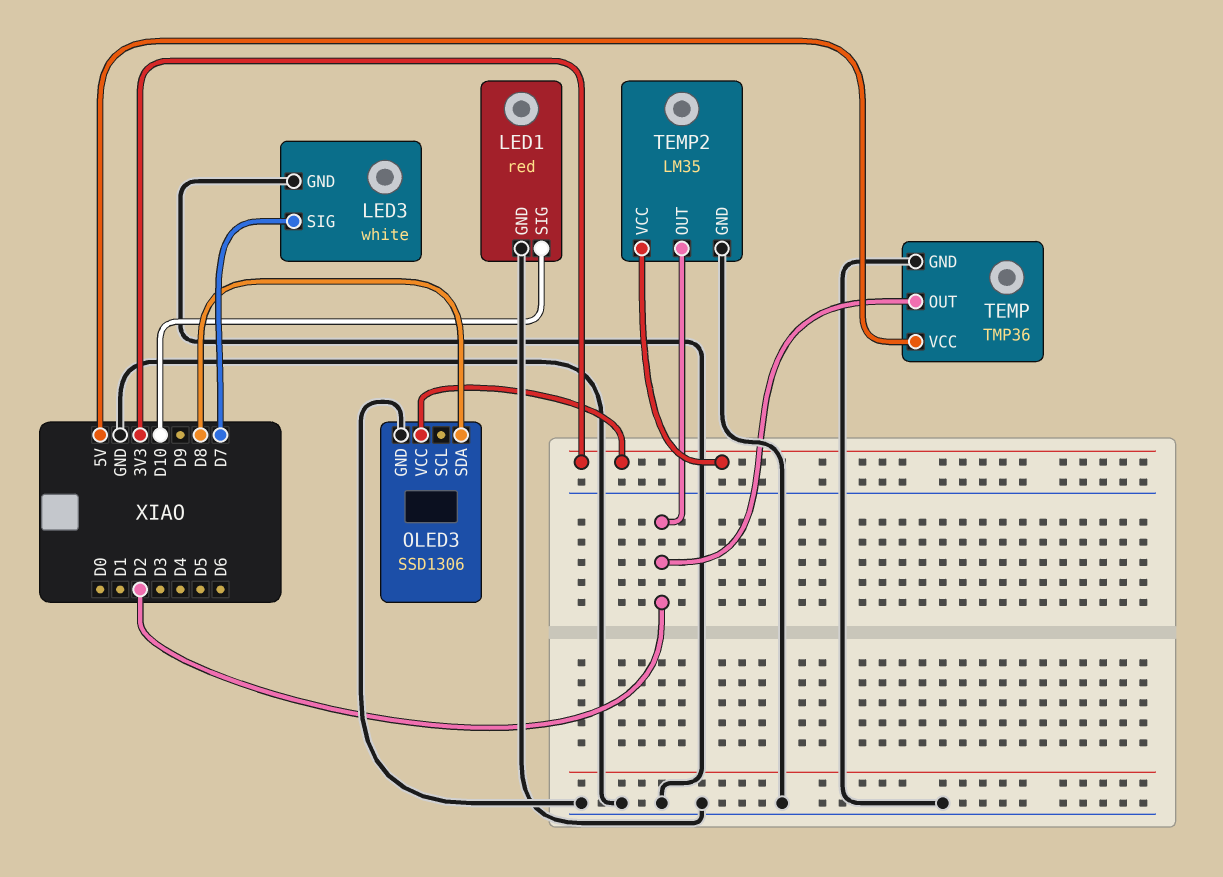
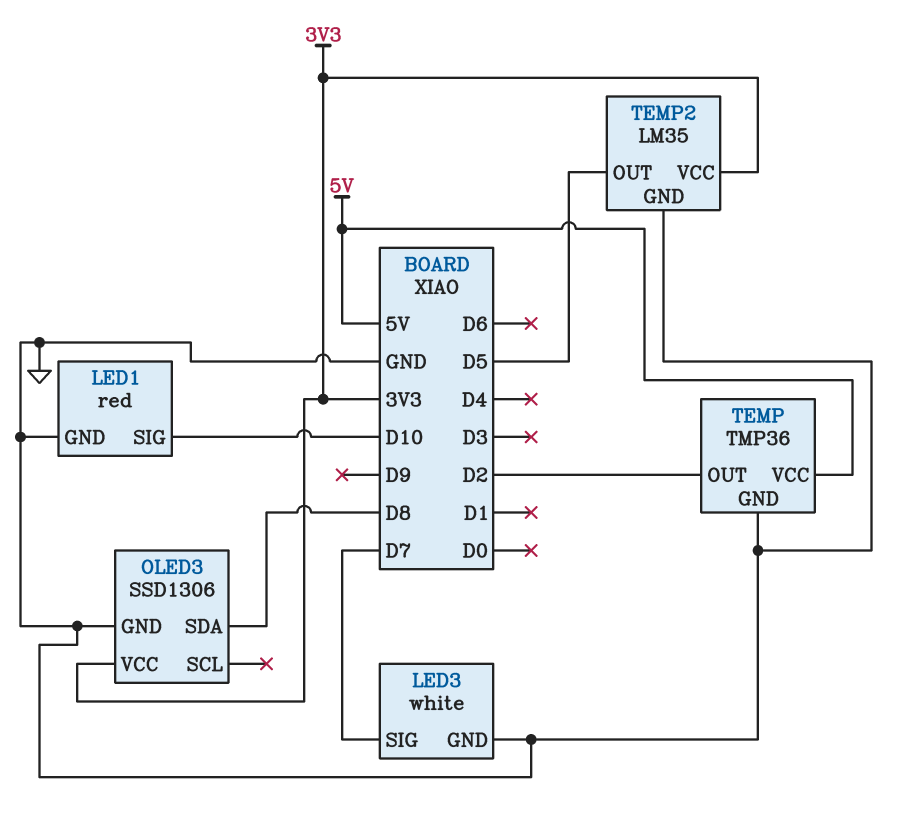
TEMP2 pin OUT: D2 -> D5

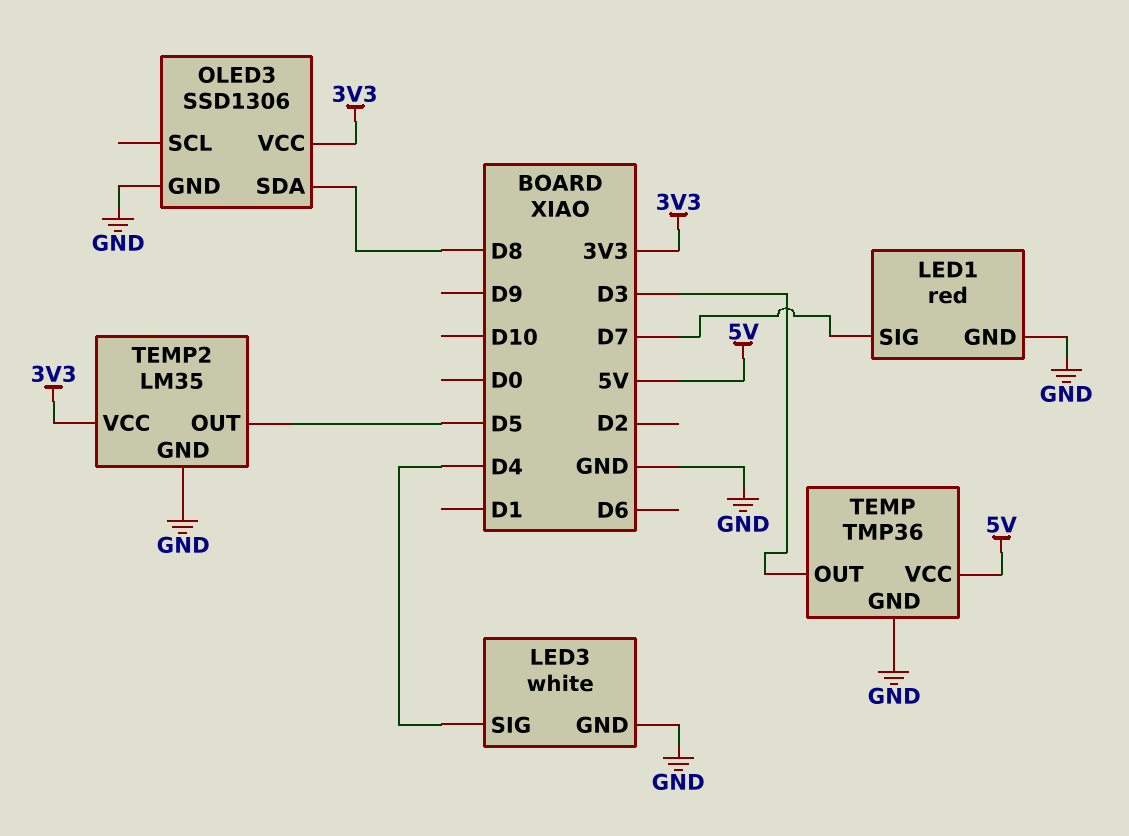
LED1 pin SIG: D10 -> D7
LED3 pin SIG: D7 -> D4
TEMP pin OUT: D2 -> D3

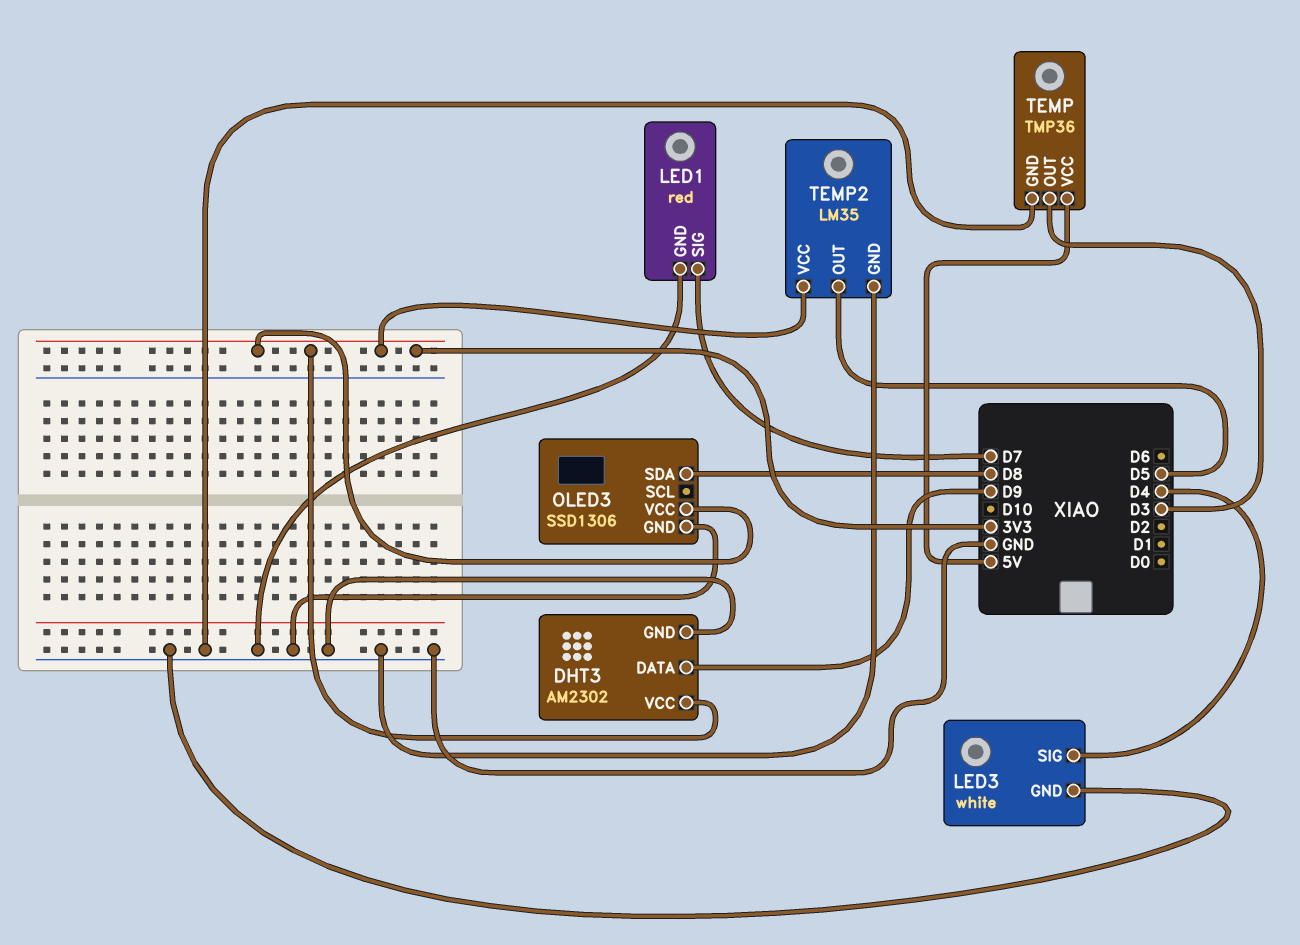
DHT3: none -> AM2302
DHT3 pin DATA: none -> D9
DHT3 pin GND: none -> GND
DHT3 pin VCC: none -> 3V3

